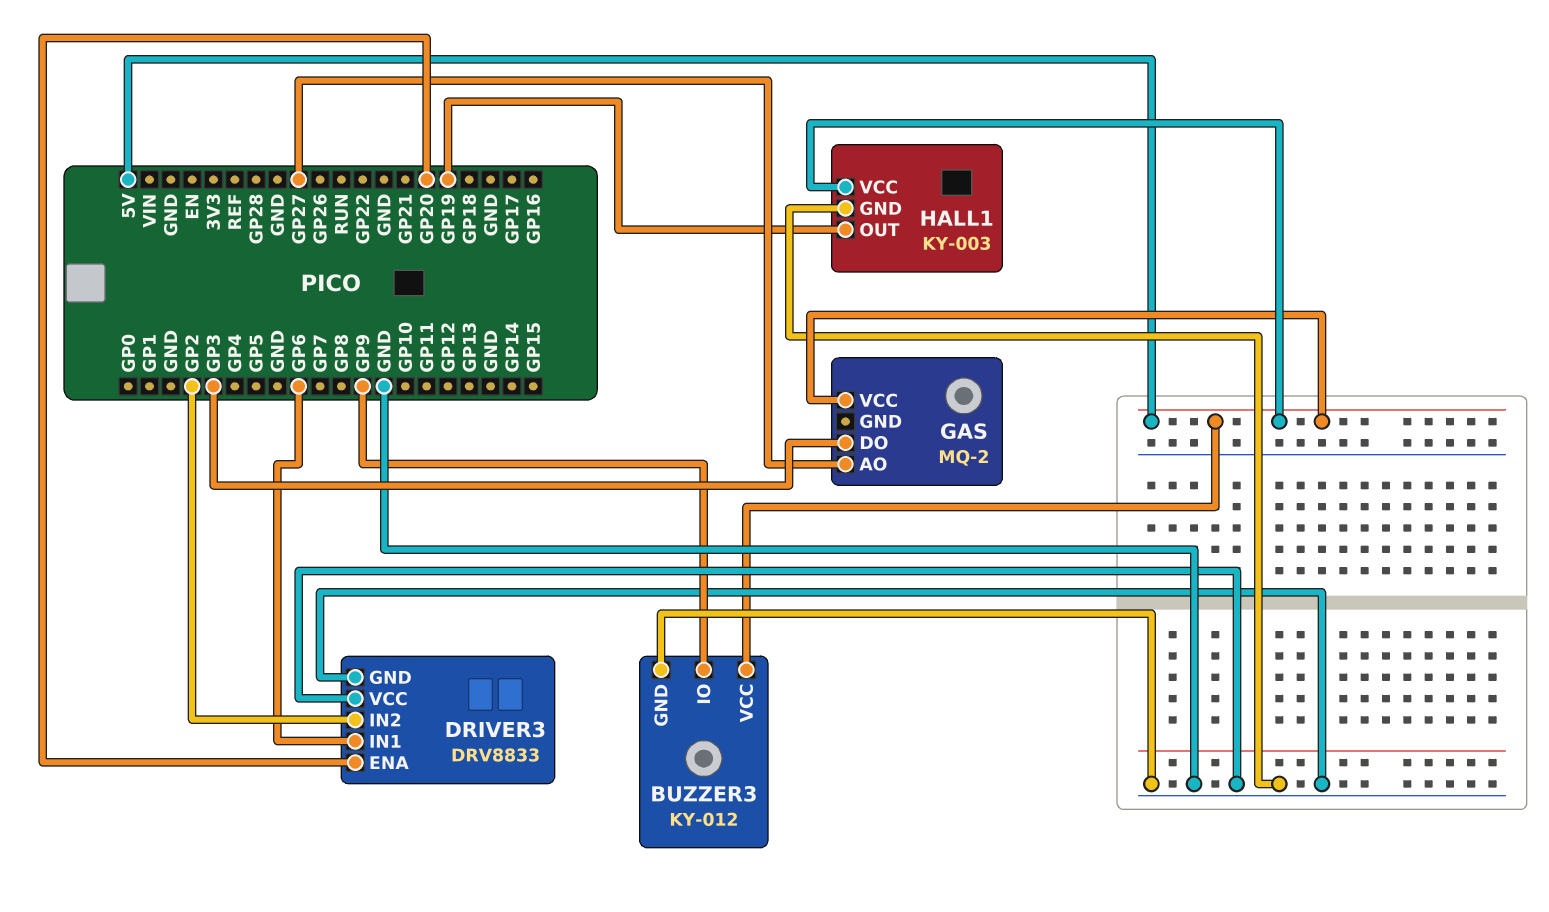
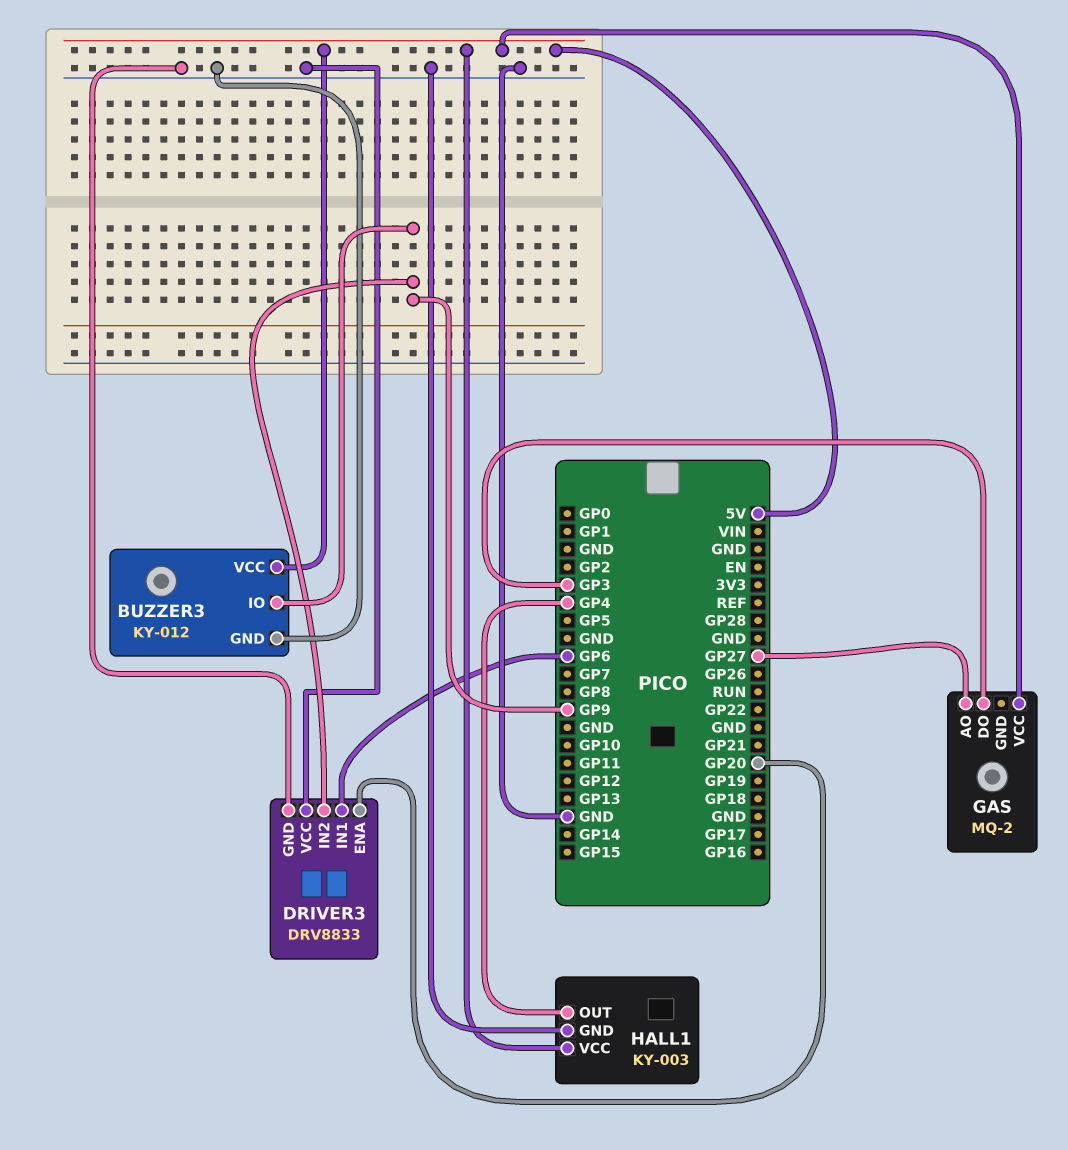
DRIVER3 pin IN2: GP2 -> GP9
HALL1 pin OUT: GP19 -> GP4

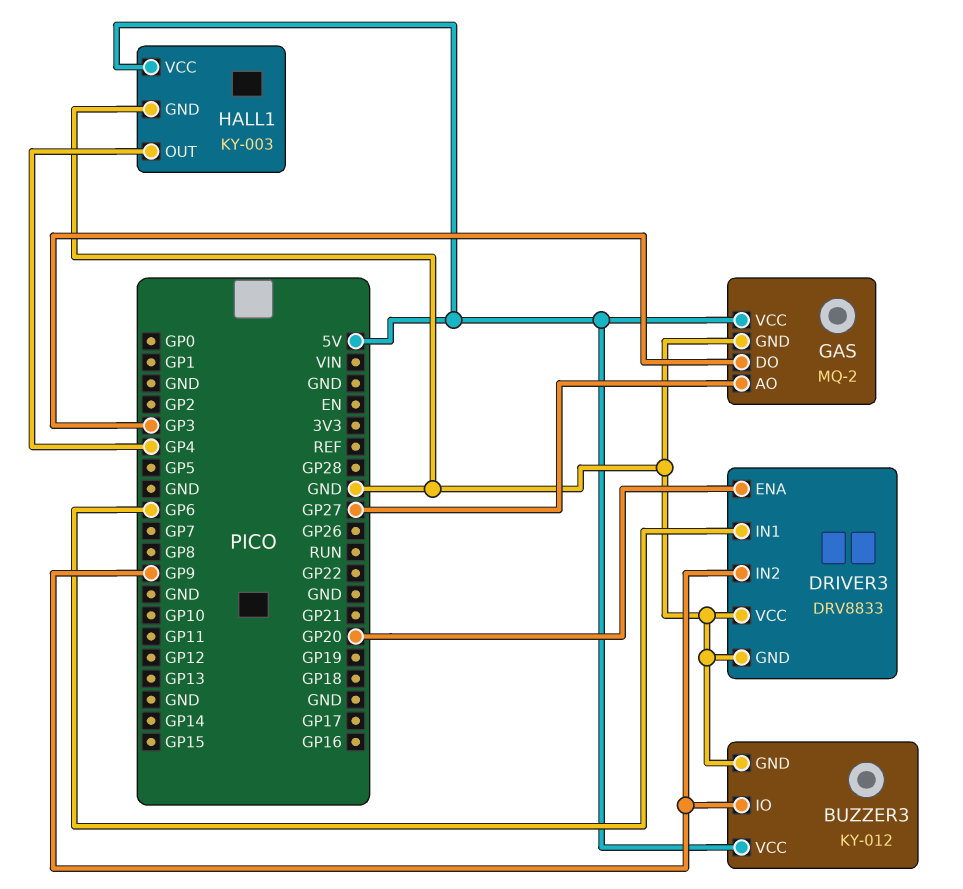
GAS pin GND: none -> GND

